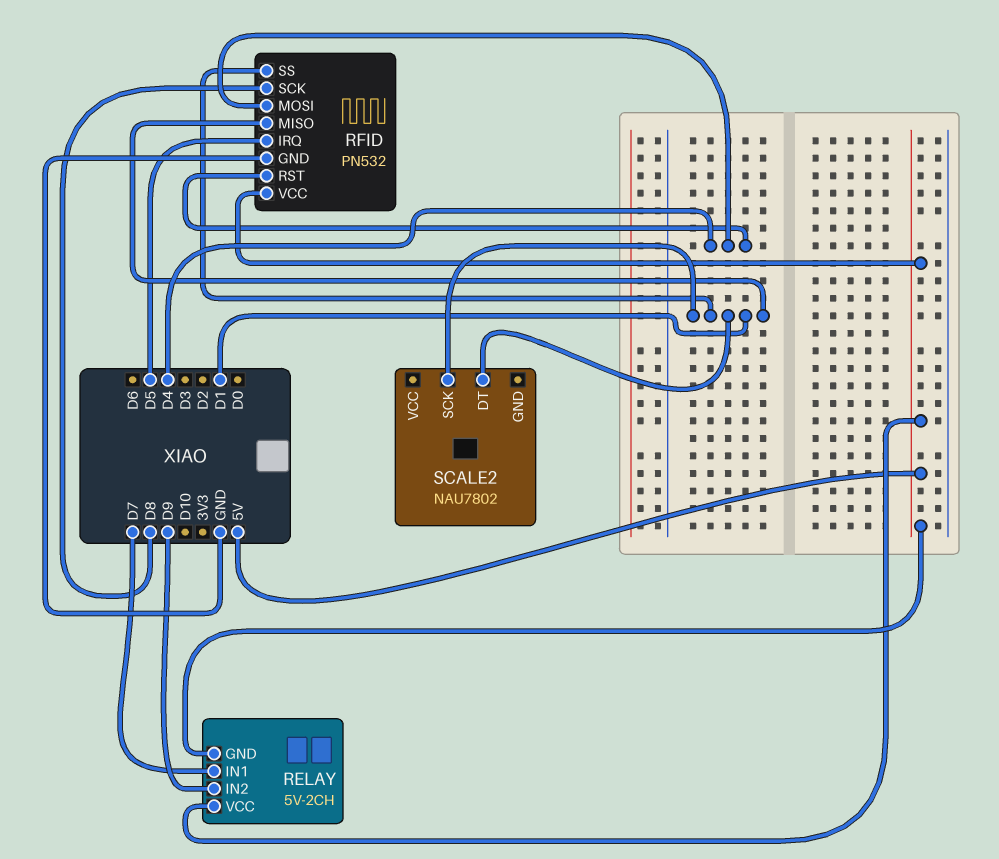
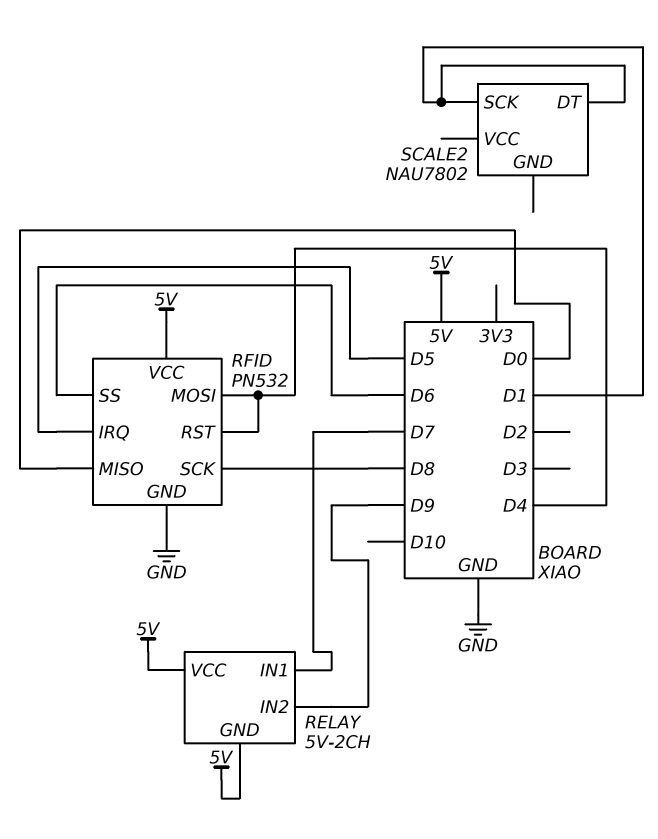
RFID pin MISO: D1 -> D0
RFID pin SS: D1 -> D6

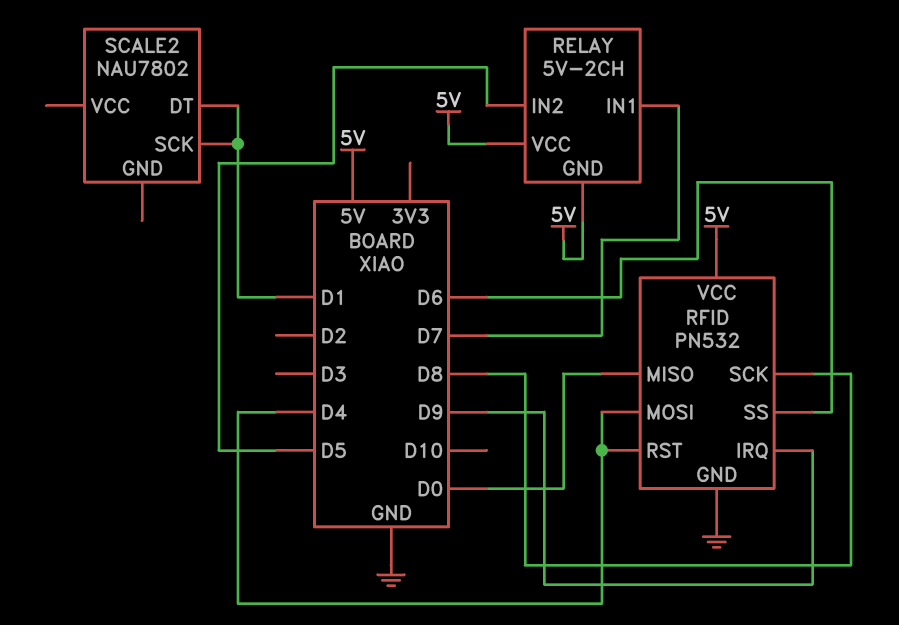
RELAY pin IN2: D9 -> D5
RFID pin IRQ: D5 -> D9

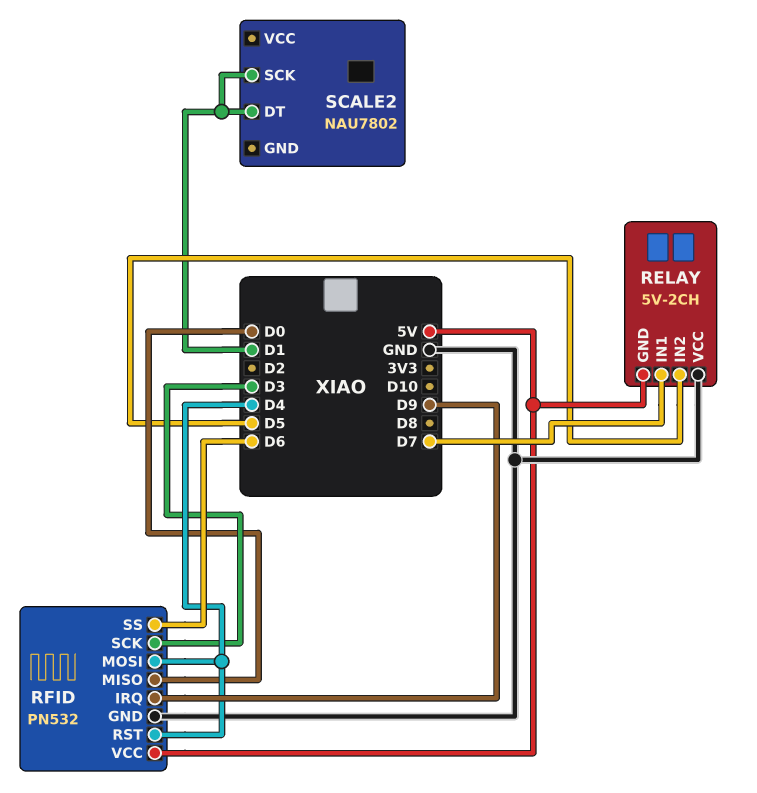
RELAY pin VCC: 5V -> GND
RFID pin SCK: D8 -> D3

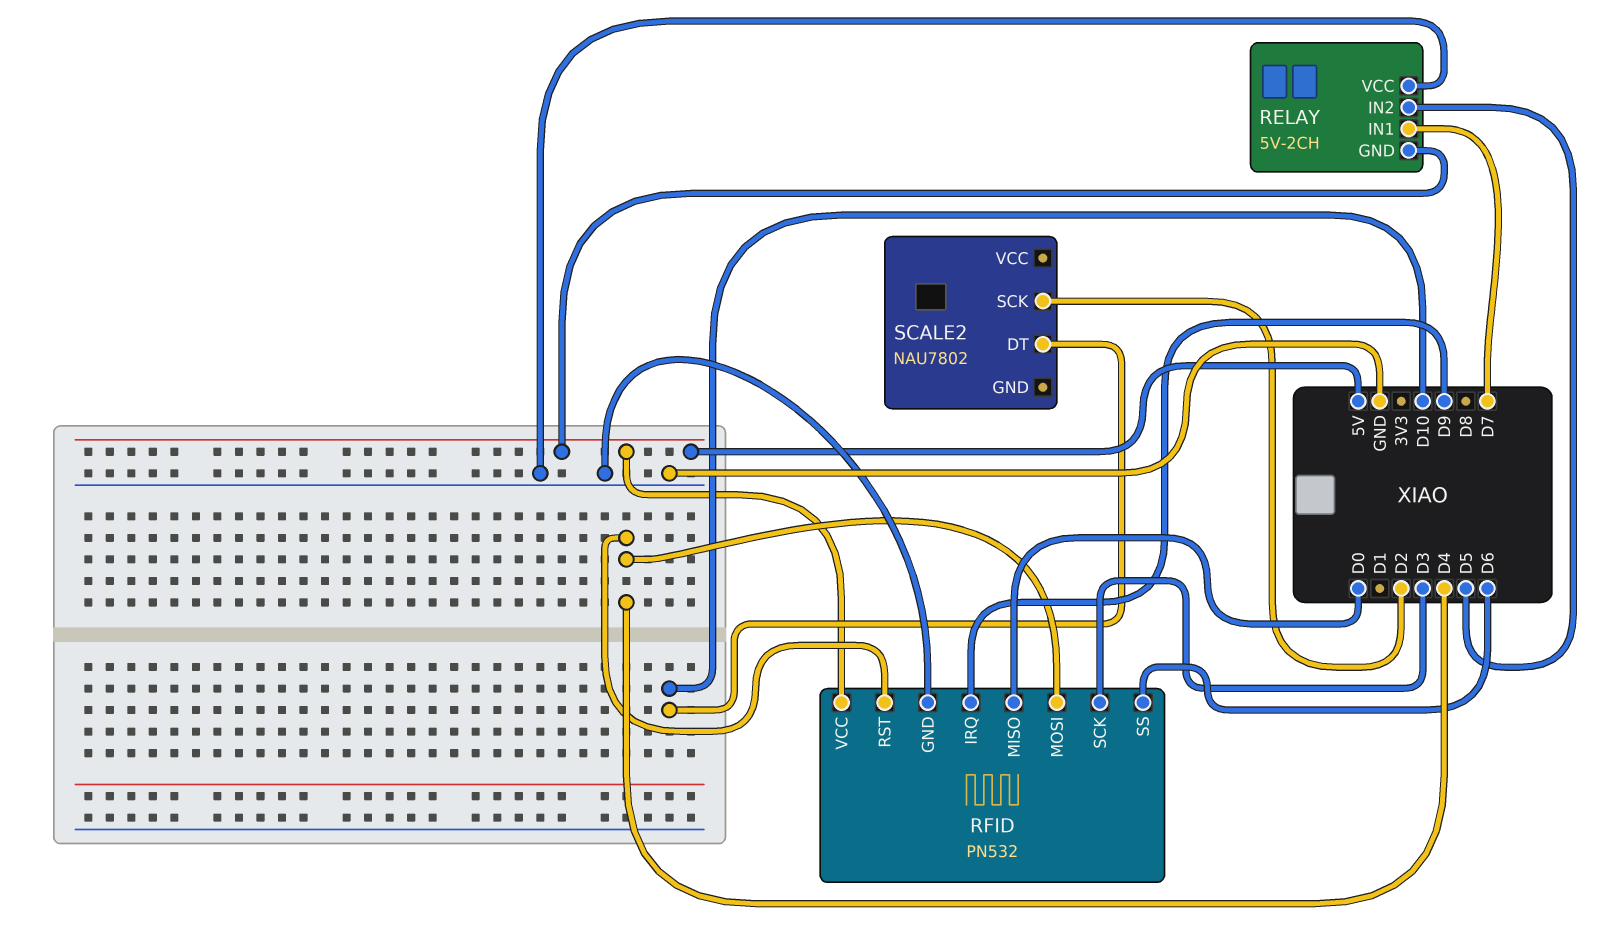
SCALE2 pin DT: D1 -> D10
SCALE2 pin SCK: D1 -> D2

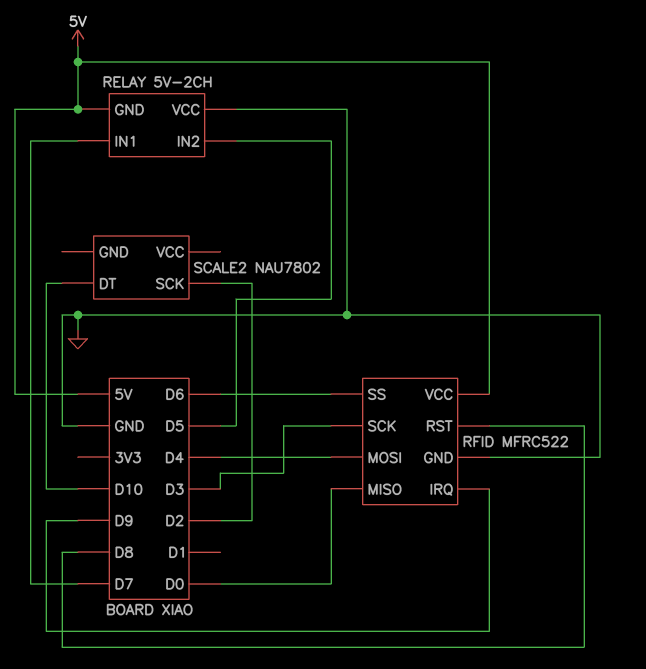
RFID: PN532 -> MFRC522
RFID pin RST: D4 -> D8

